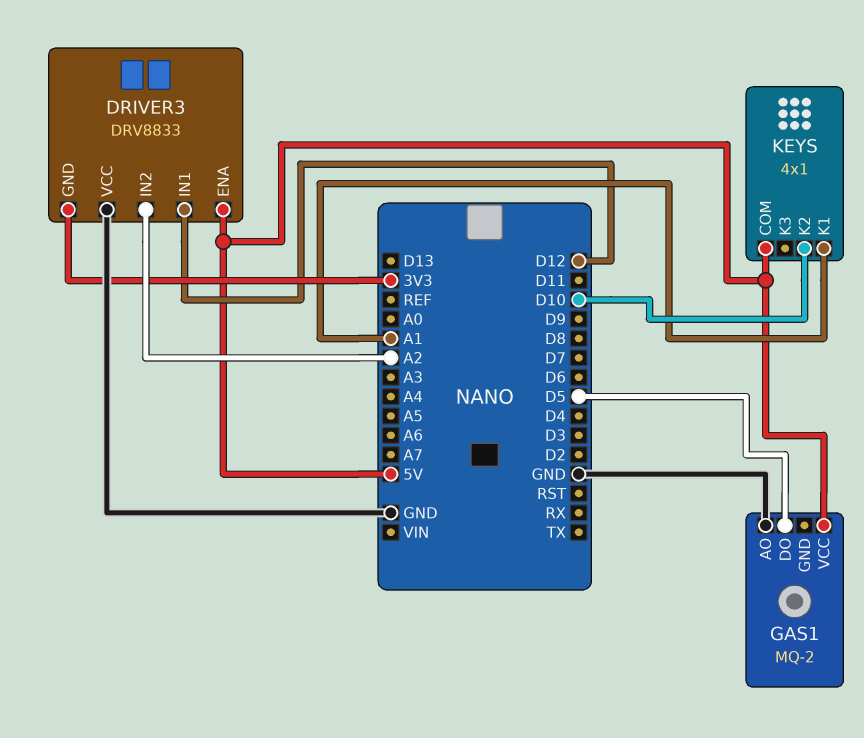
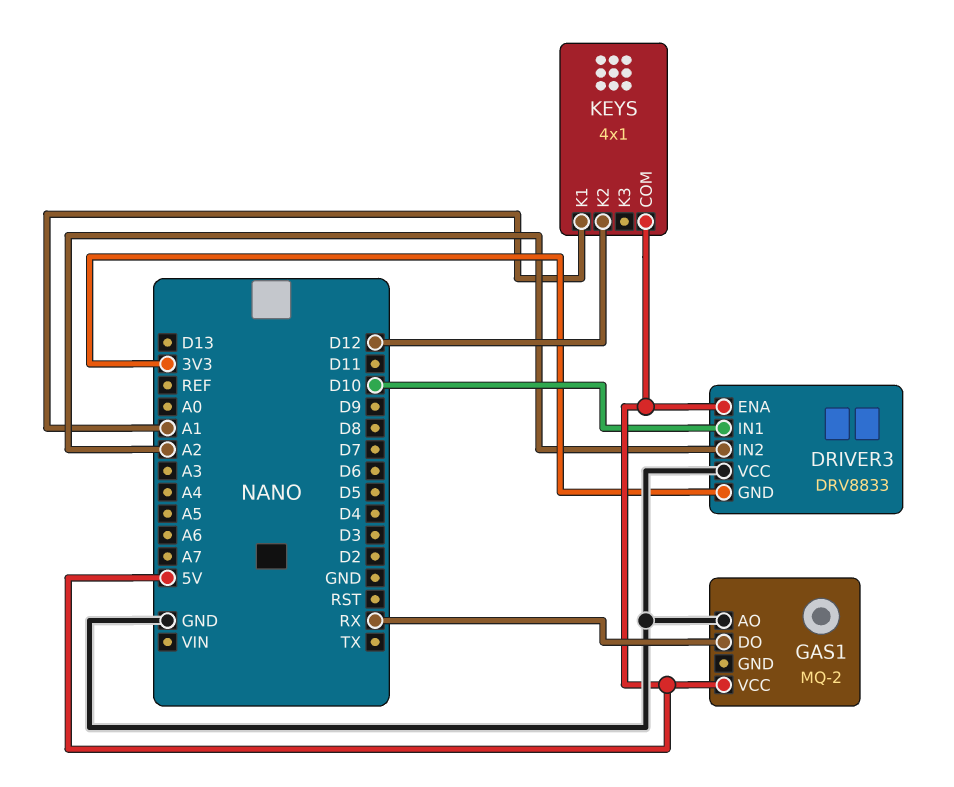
DRIVER3 pin IN1: D12 -> D10
GAS1 pin DO: D5 -> RX
KEYS pin K2: D10 -> D12

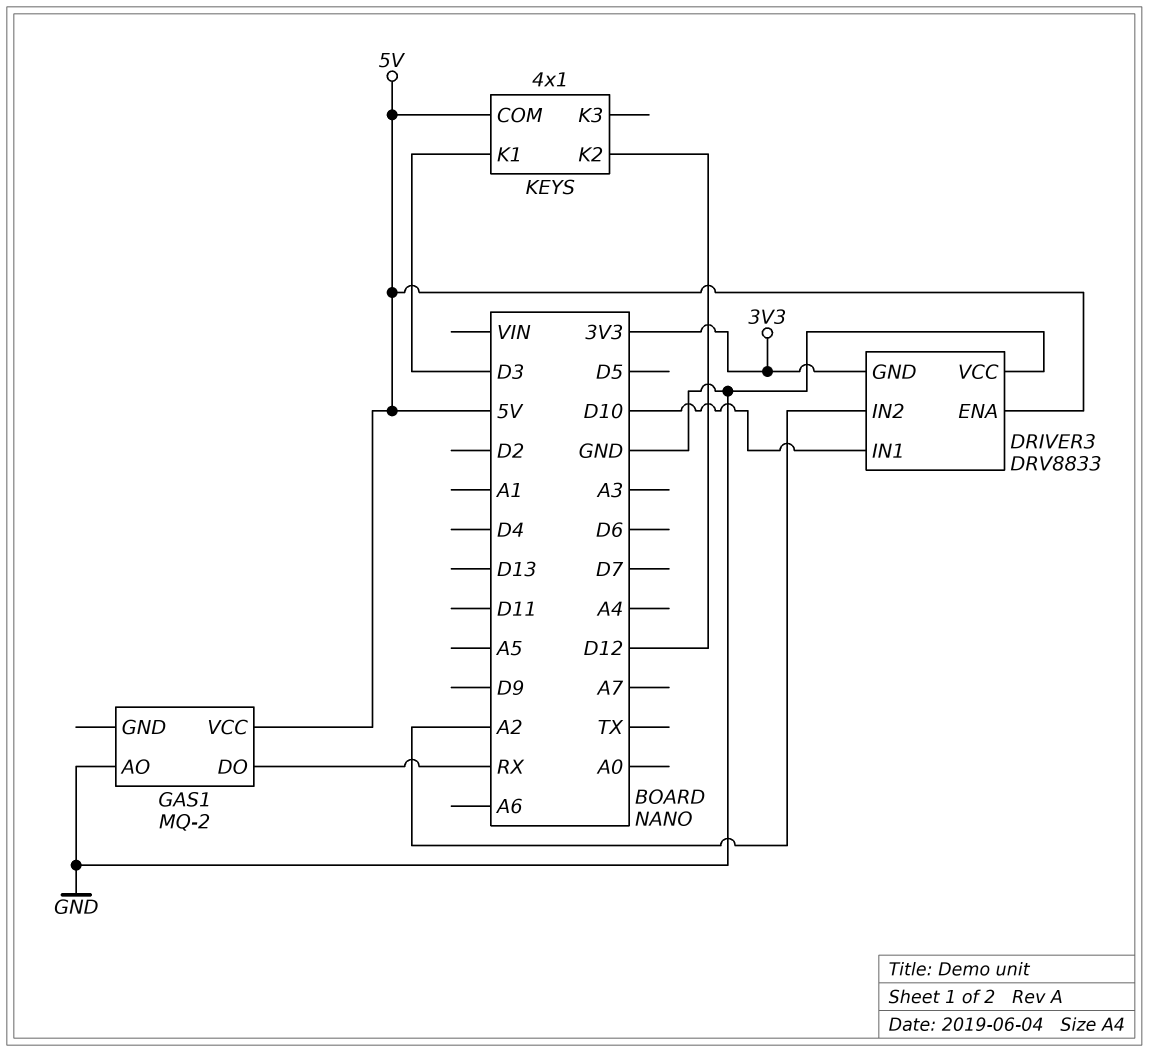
KEYS pin K1: A1 -> D3

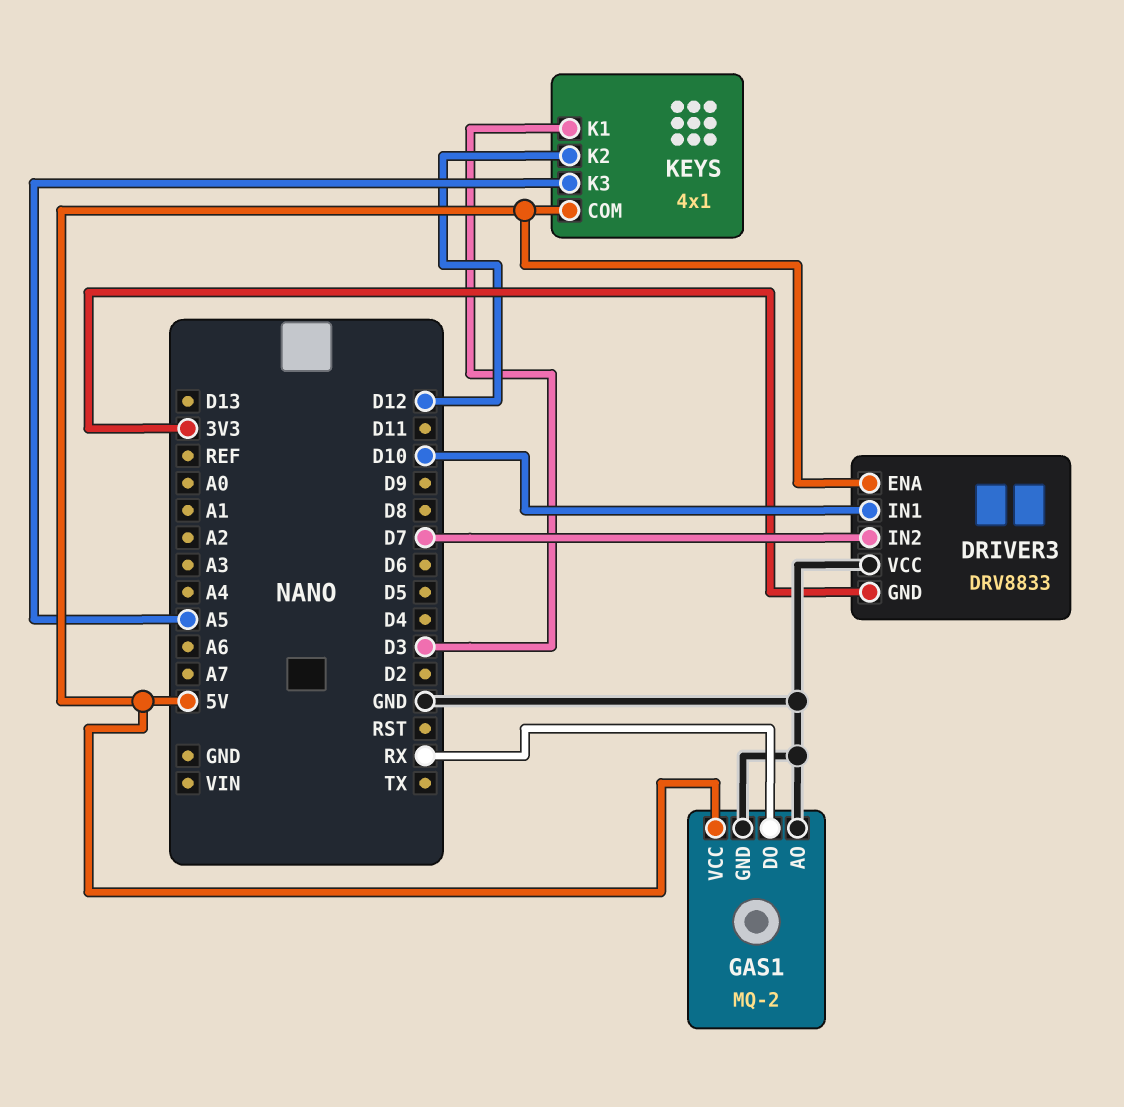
DRIVER3 pin IN2: A2 -> D7
GAS1 pin GND: none -> GND
KEYS pin K3: none -> A5

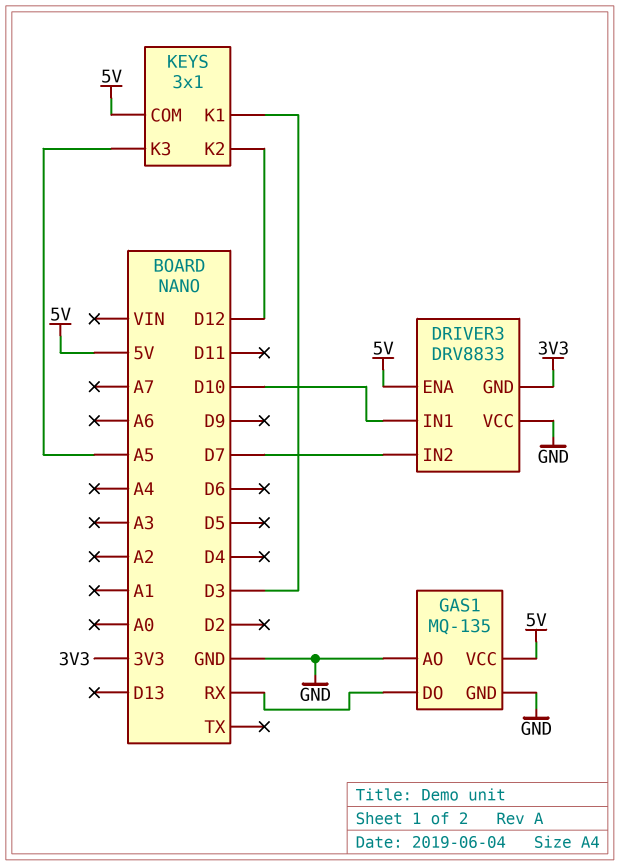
GAS1: MQ-2 -> MQ-135
KEYS: 4x1 -> 3x1

